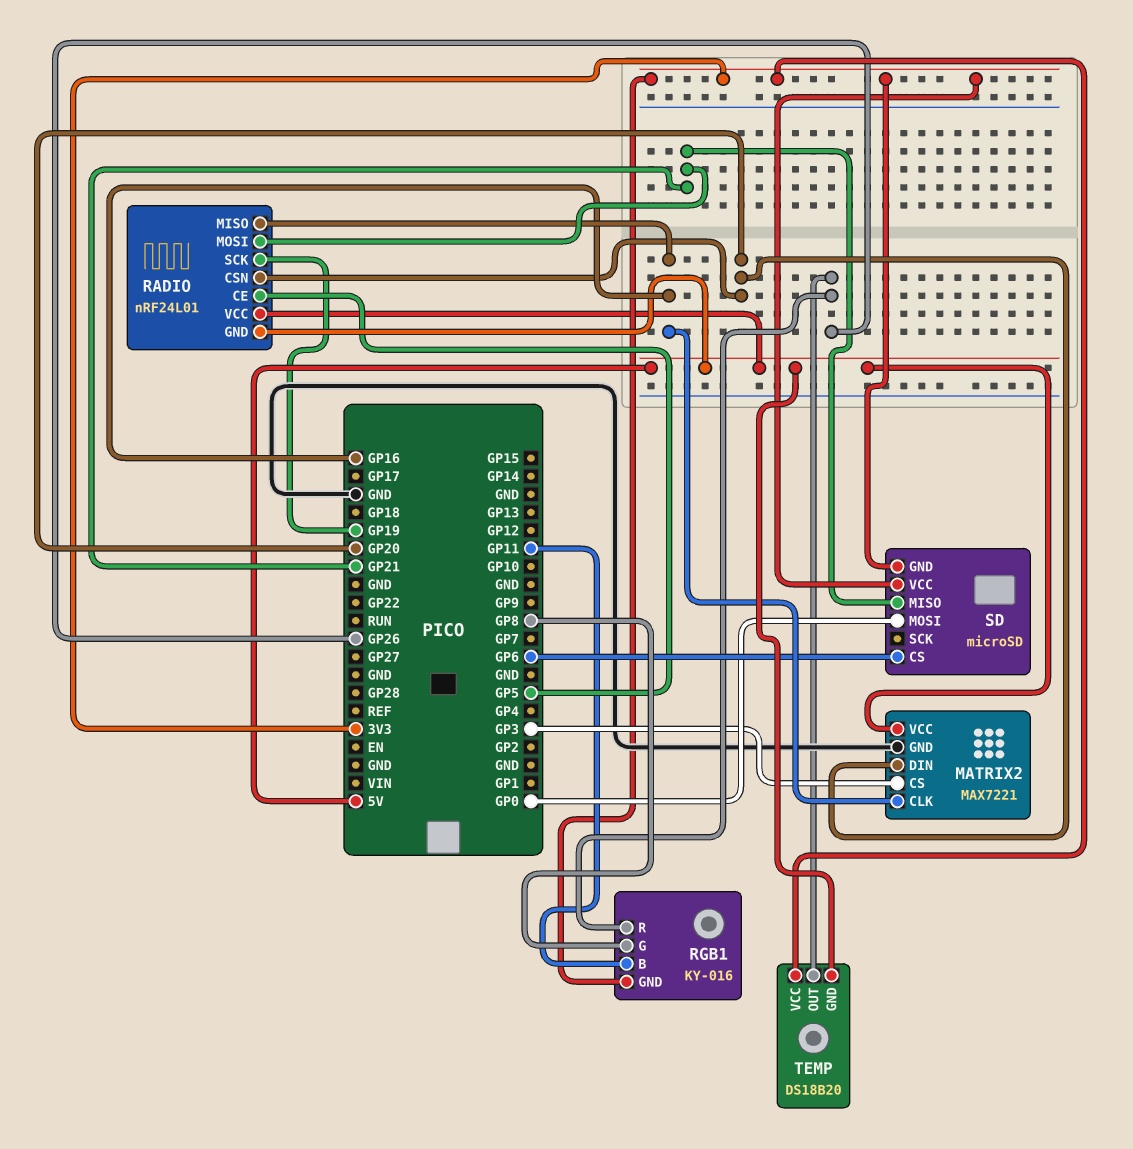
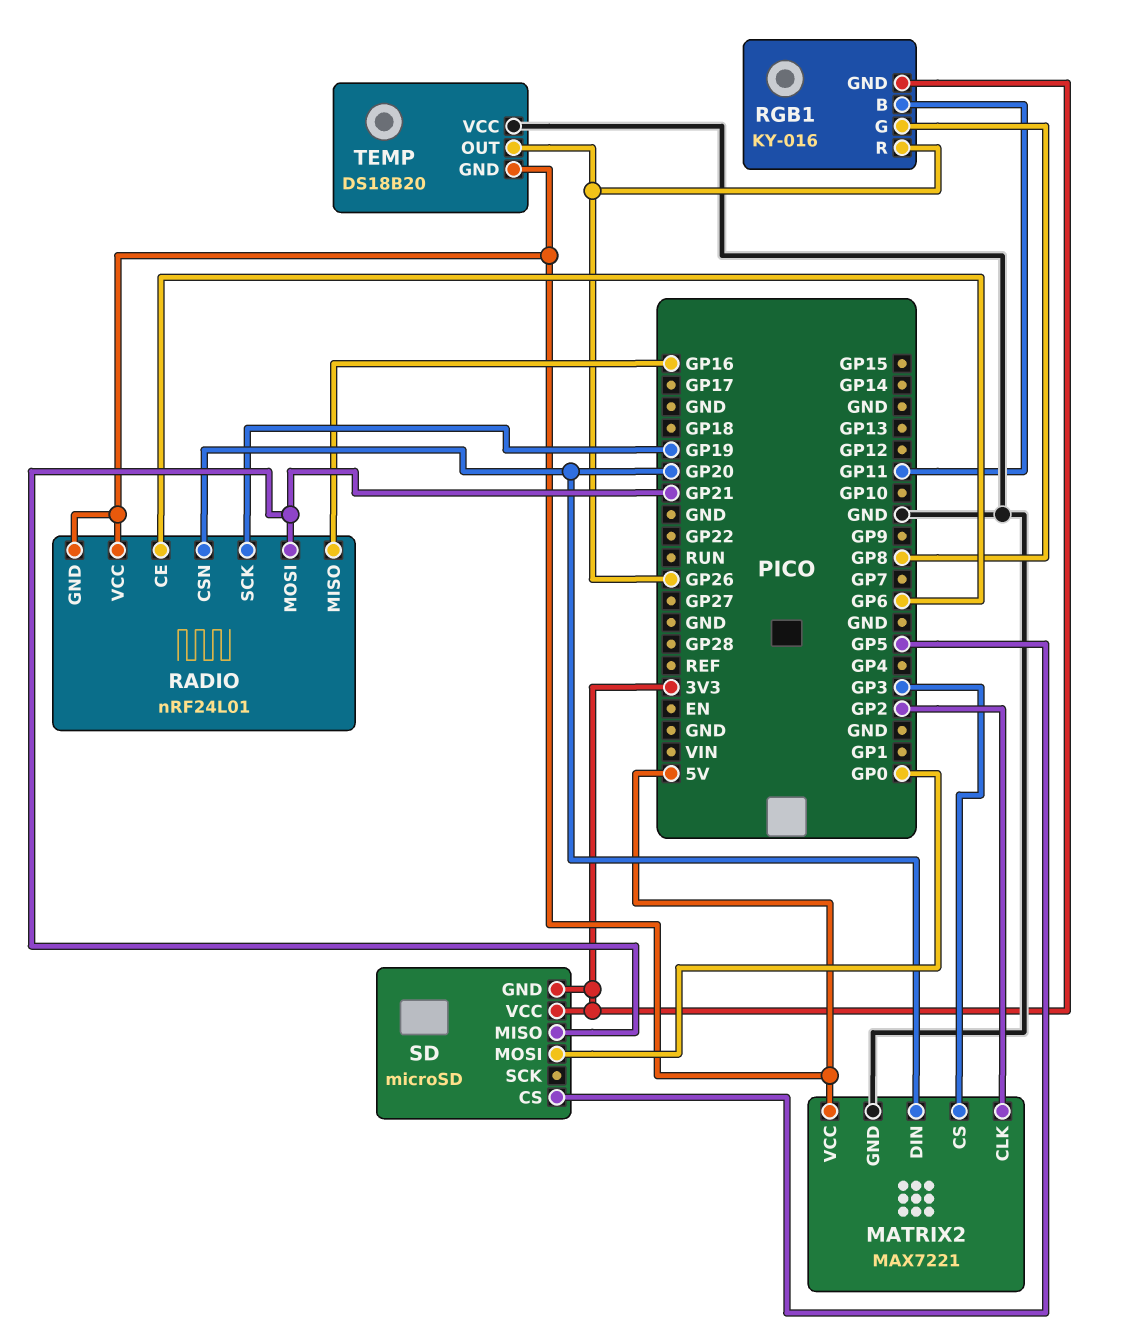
MATRIX2 pin CLK: GP16 -> GP2
RADIO pin CE: GP5 -> GP6
SD pin CS: GP6 -> GP5
TEMP pin VCC: 3V3 -> GND

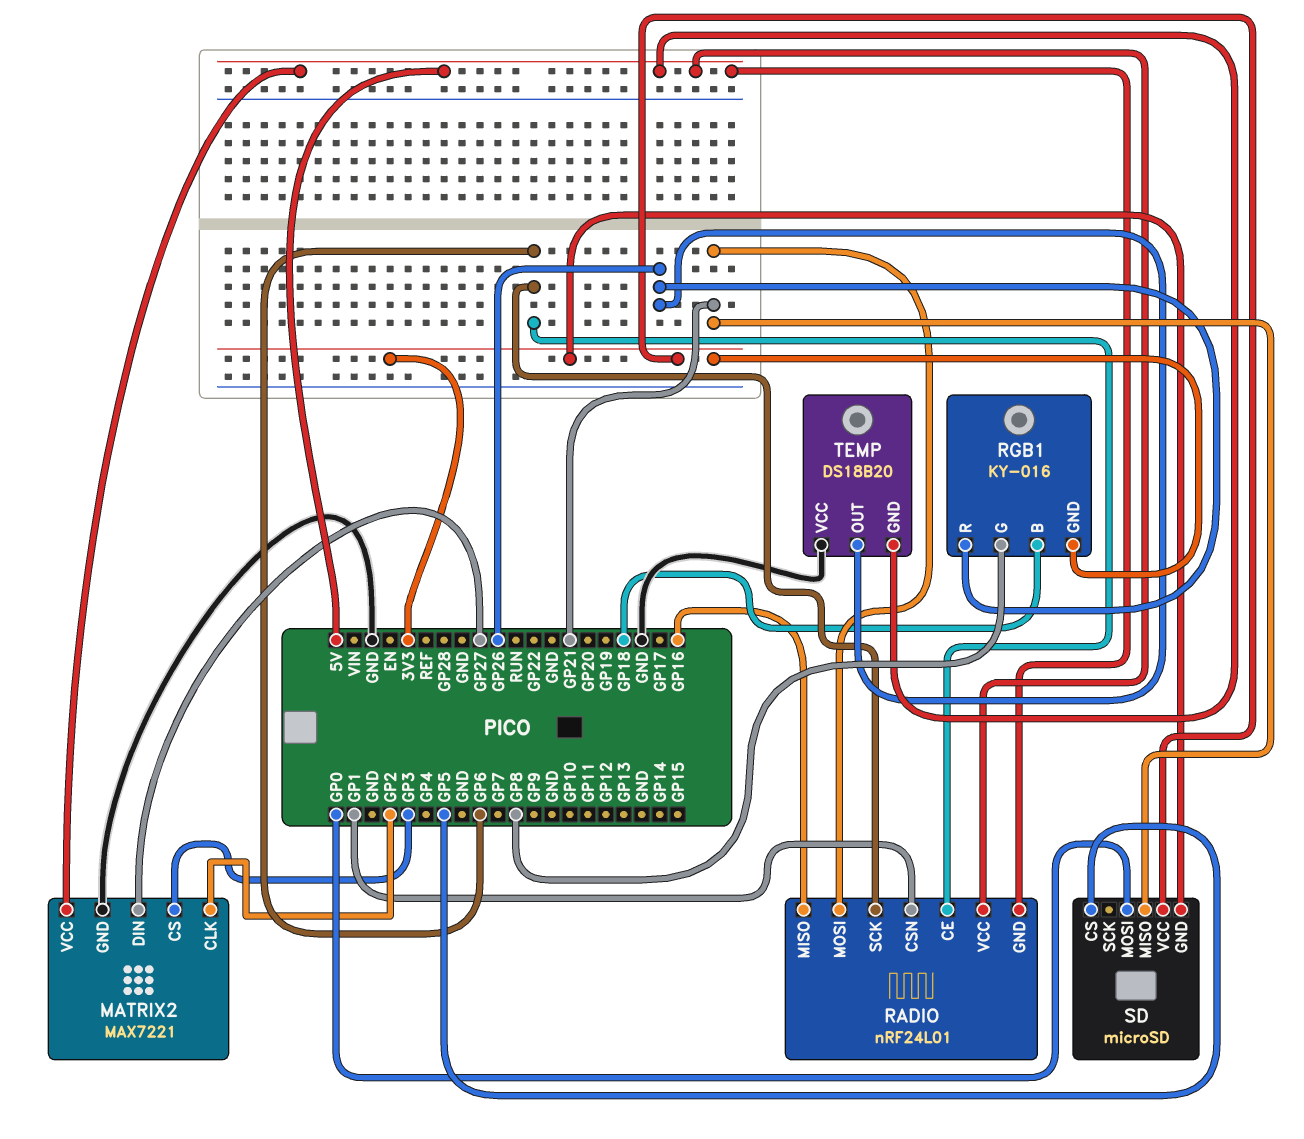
MATRIX2 pin DIN: GP20 -> GP27
RADIO pin CSN: GP20 -> GP1
RADIO pin SCK: GP19 -> GP6
RGB1 pin B: GP11 -> GP18

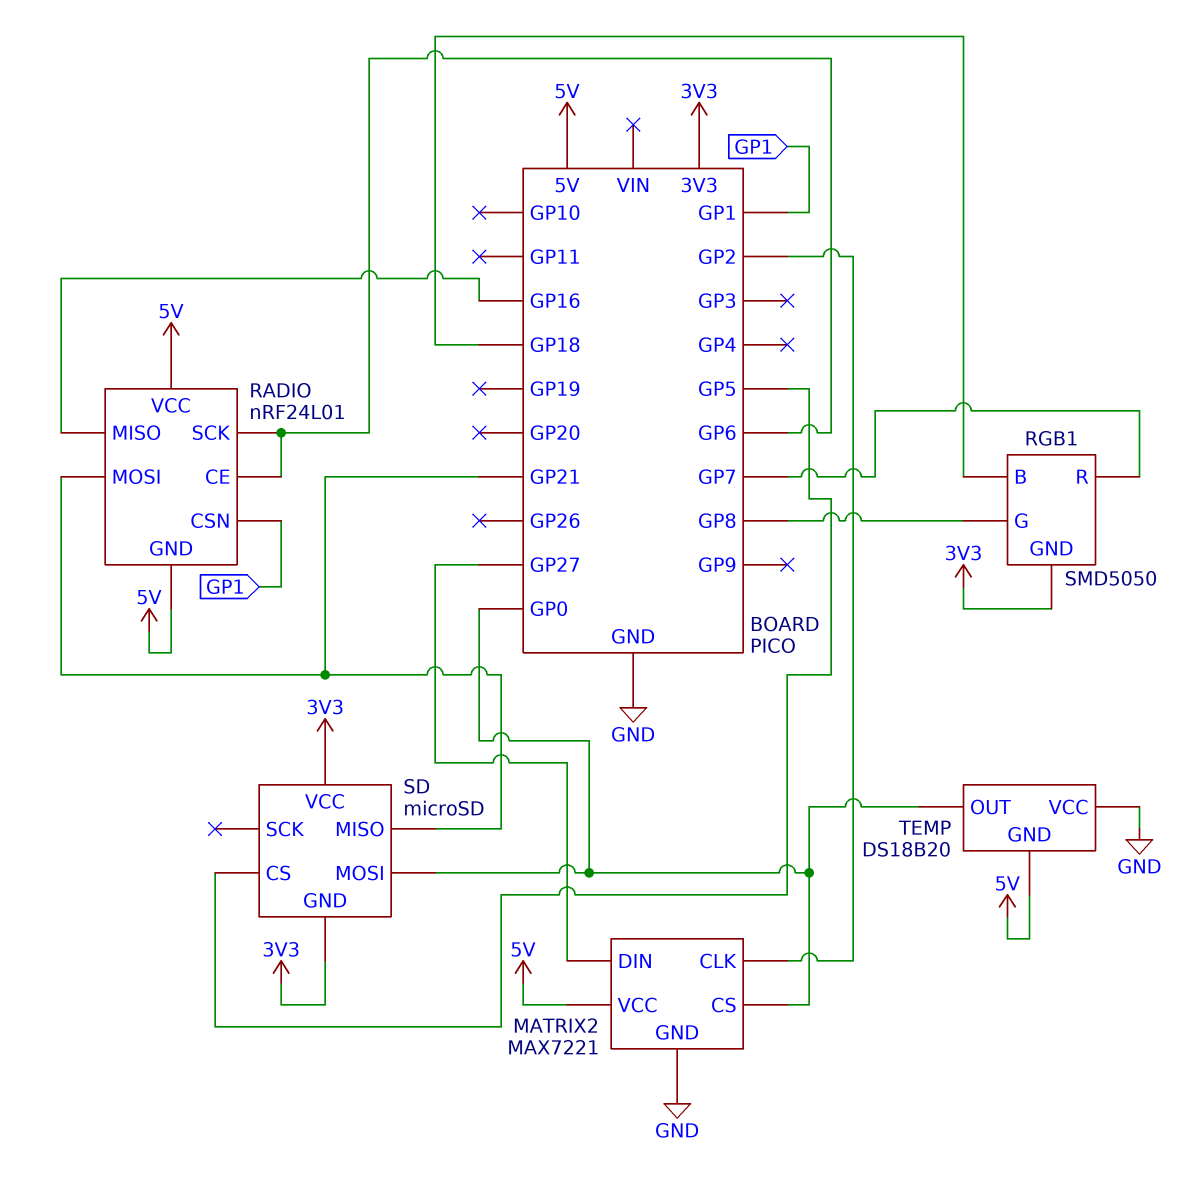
MATRIX2 pin CS: GP3 -> GP0
RGB1: KY-016 -> SMD5050
RGB1 pin R: GP26 -> GP7
TEMP pin OUT: GP26 -> GP0

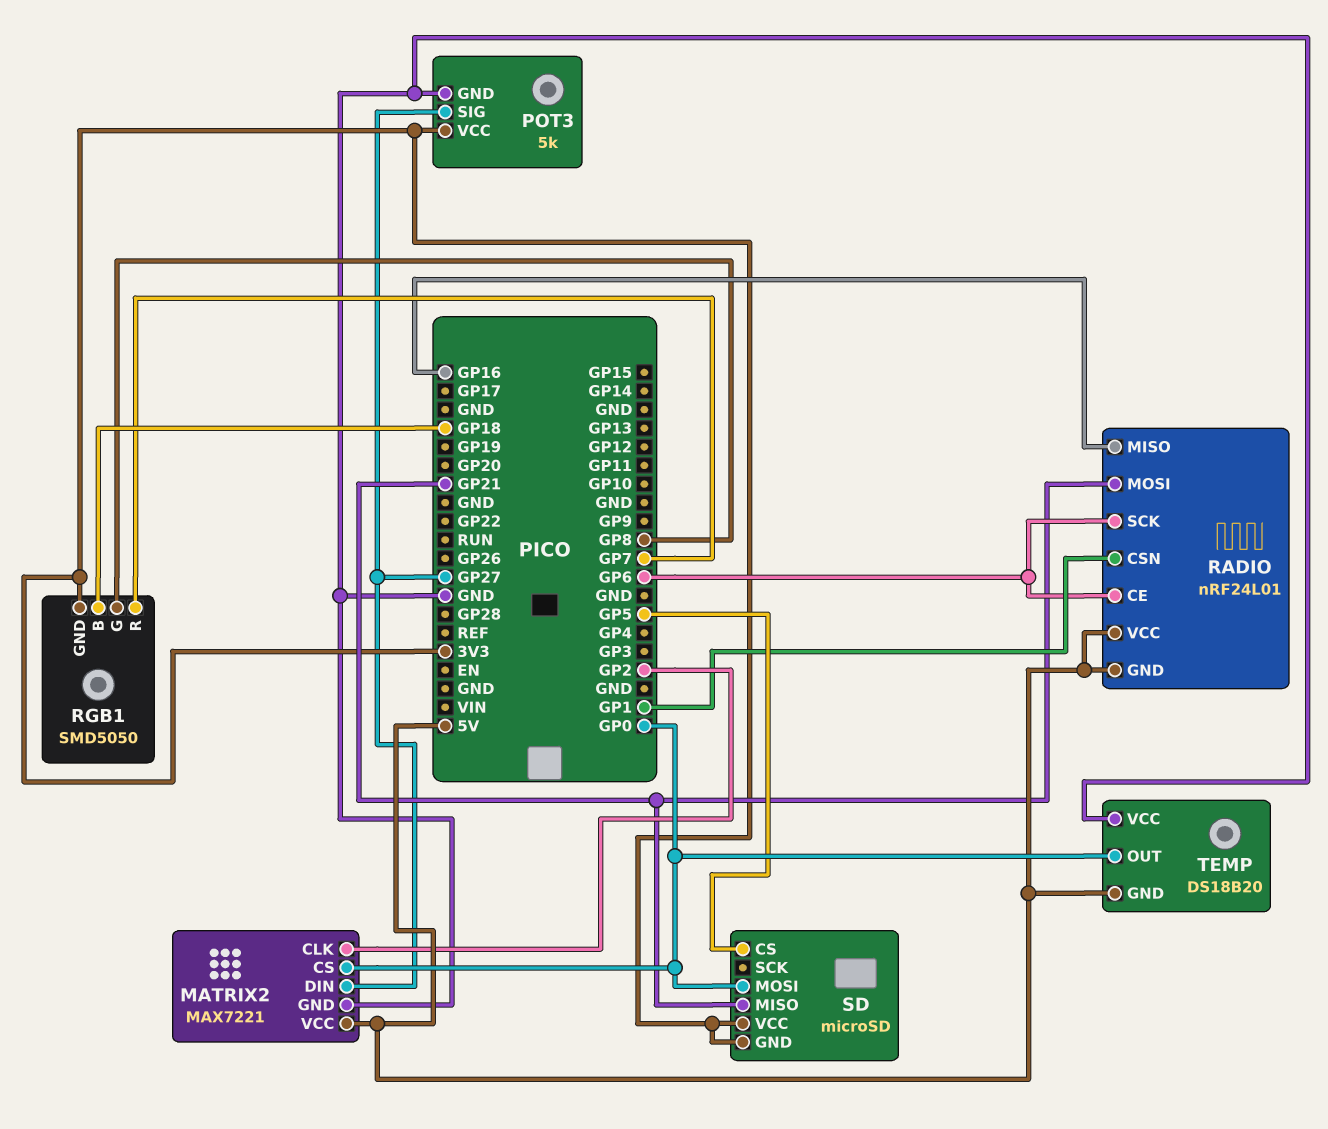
POT3: none -> 5k
POT3 pin GND: none -> GND
POT3 pin SIG: none -> GP27
POT3 pin VCC: none -> 3V3

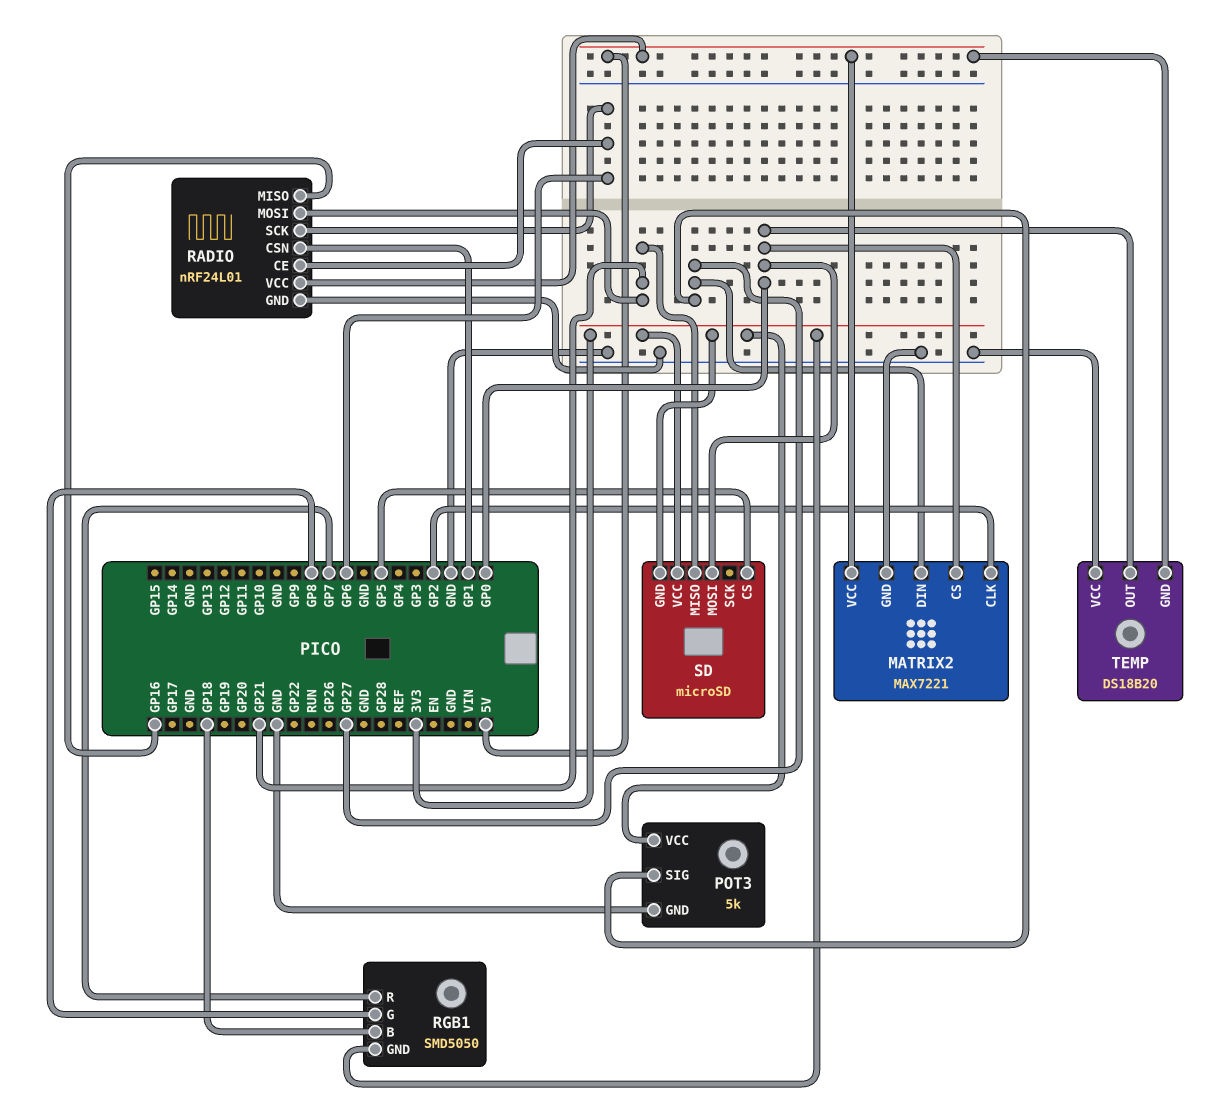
RADIO pin GND: 5V -> GND

